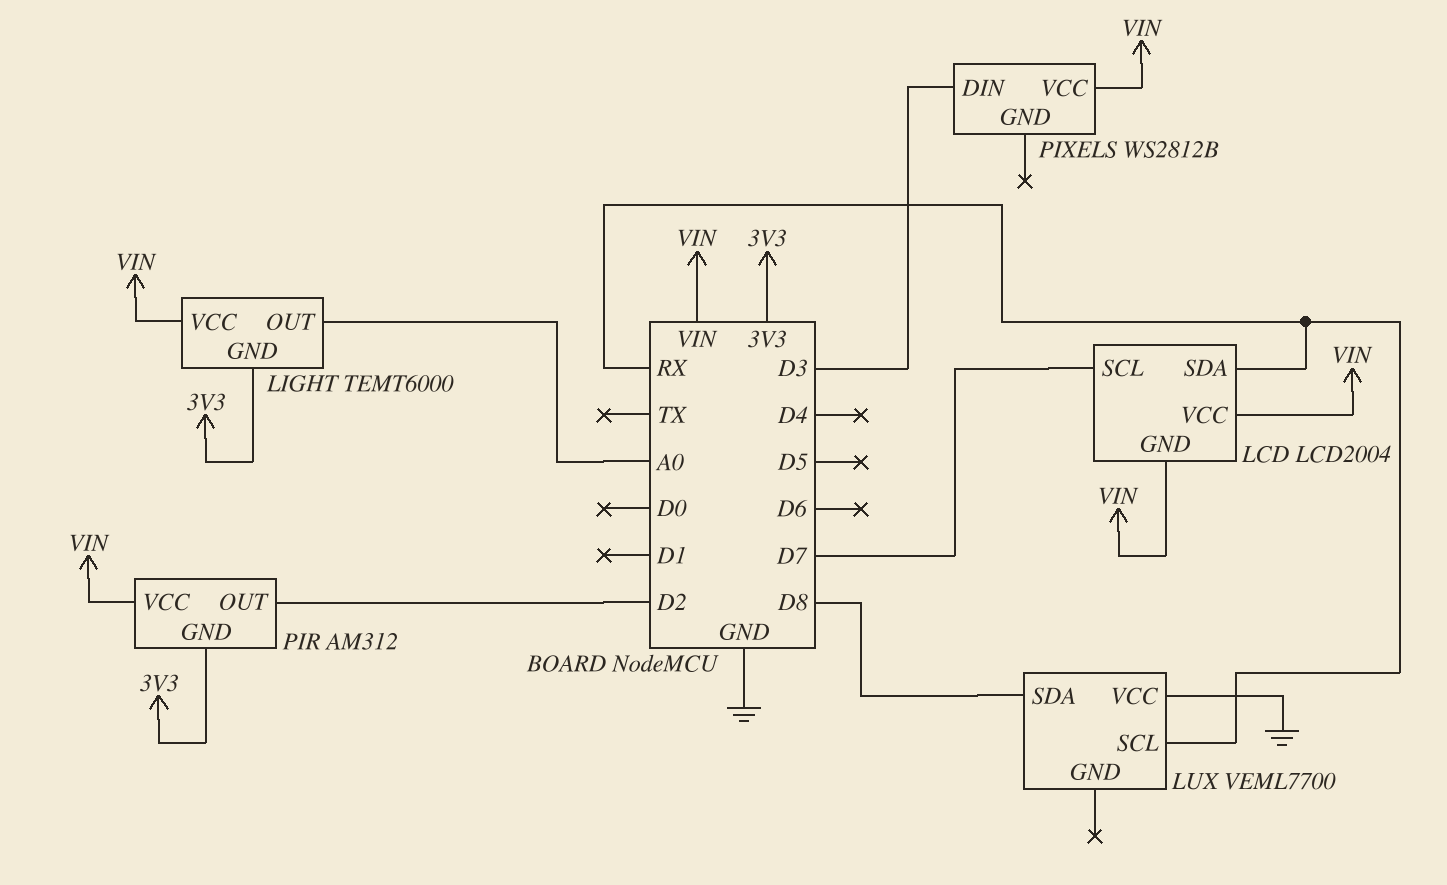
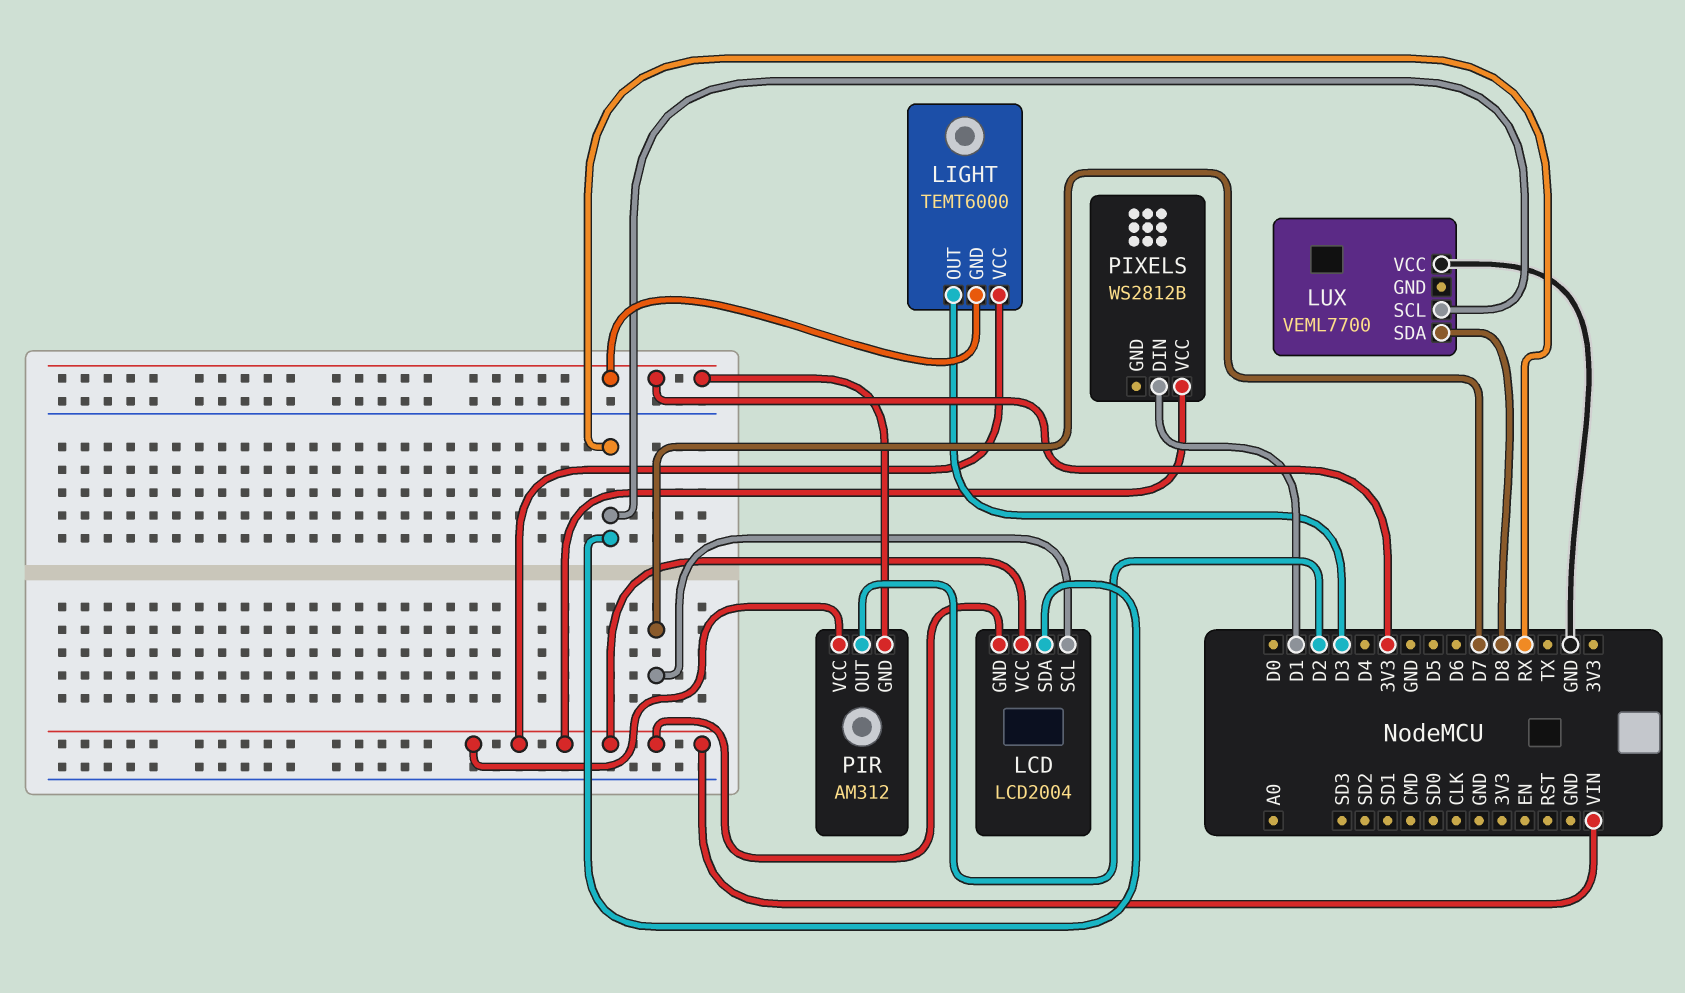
LIGHT pin OUT: A0 -> D3
PIXELS pin DIN: D3 -> D1

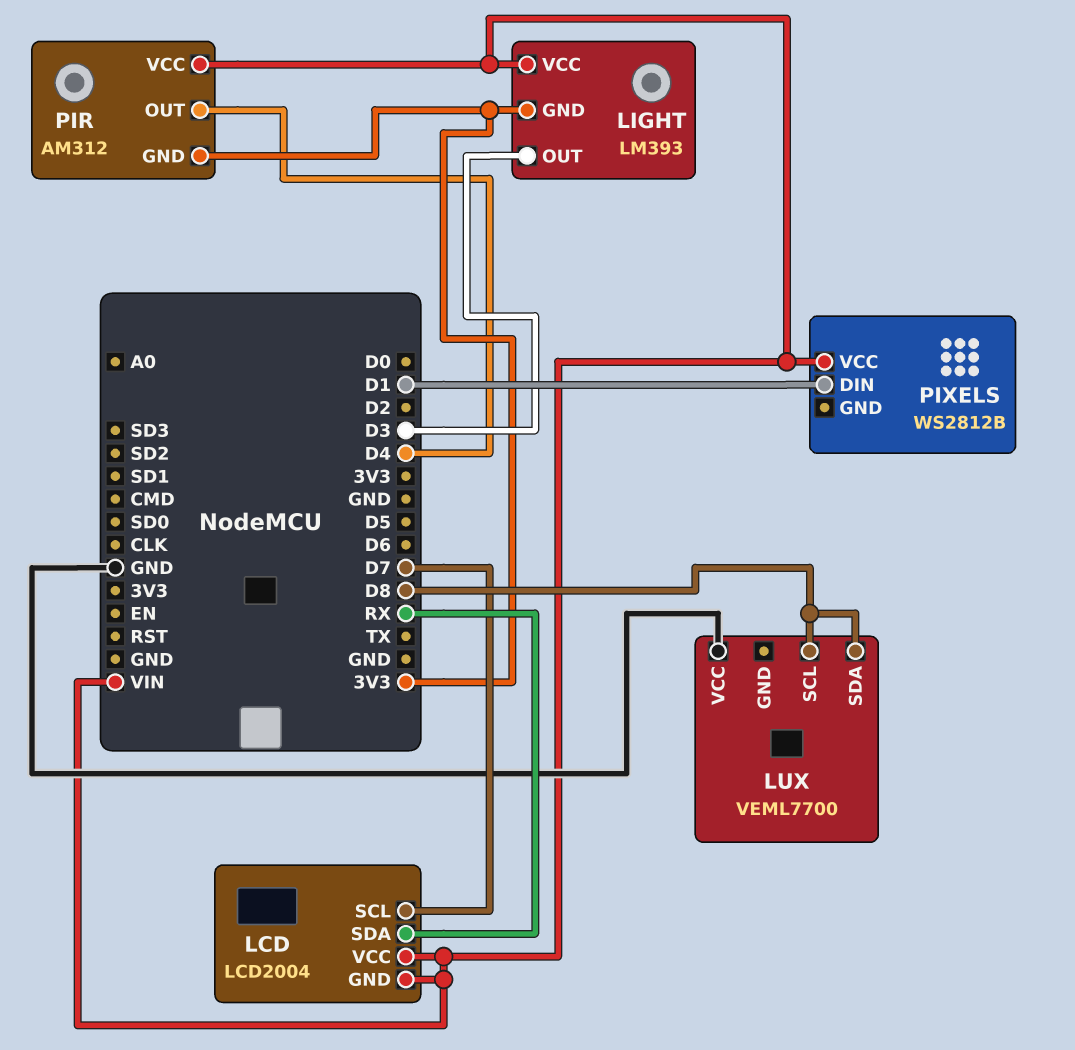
LIGHT: TEMT6000 -> LM393
LUX pin SCL: RX -> D8
PIR pin OUT: D2 -> D4

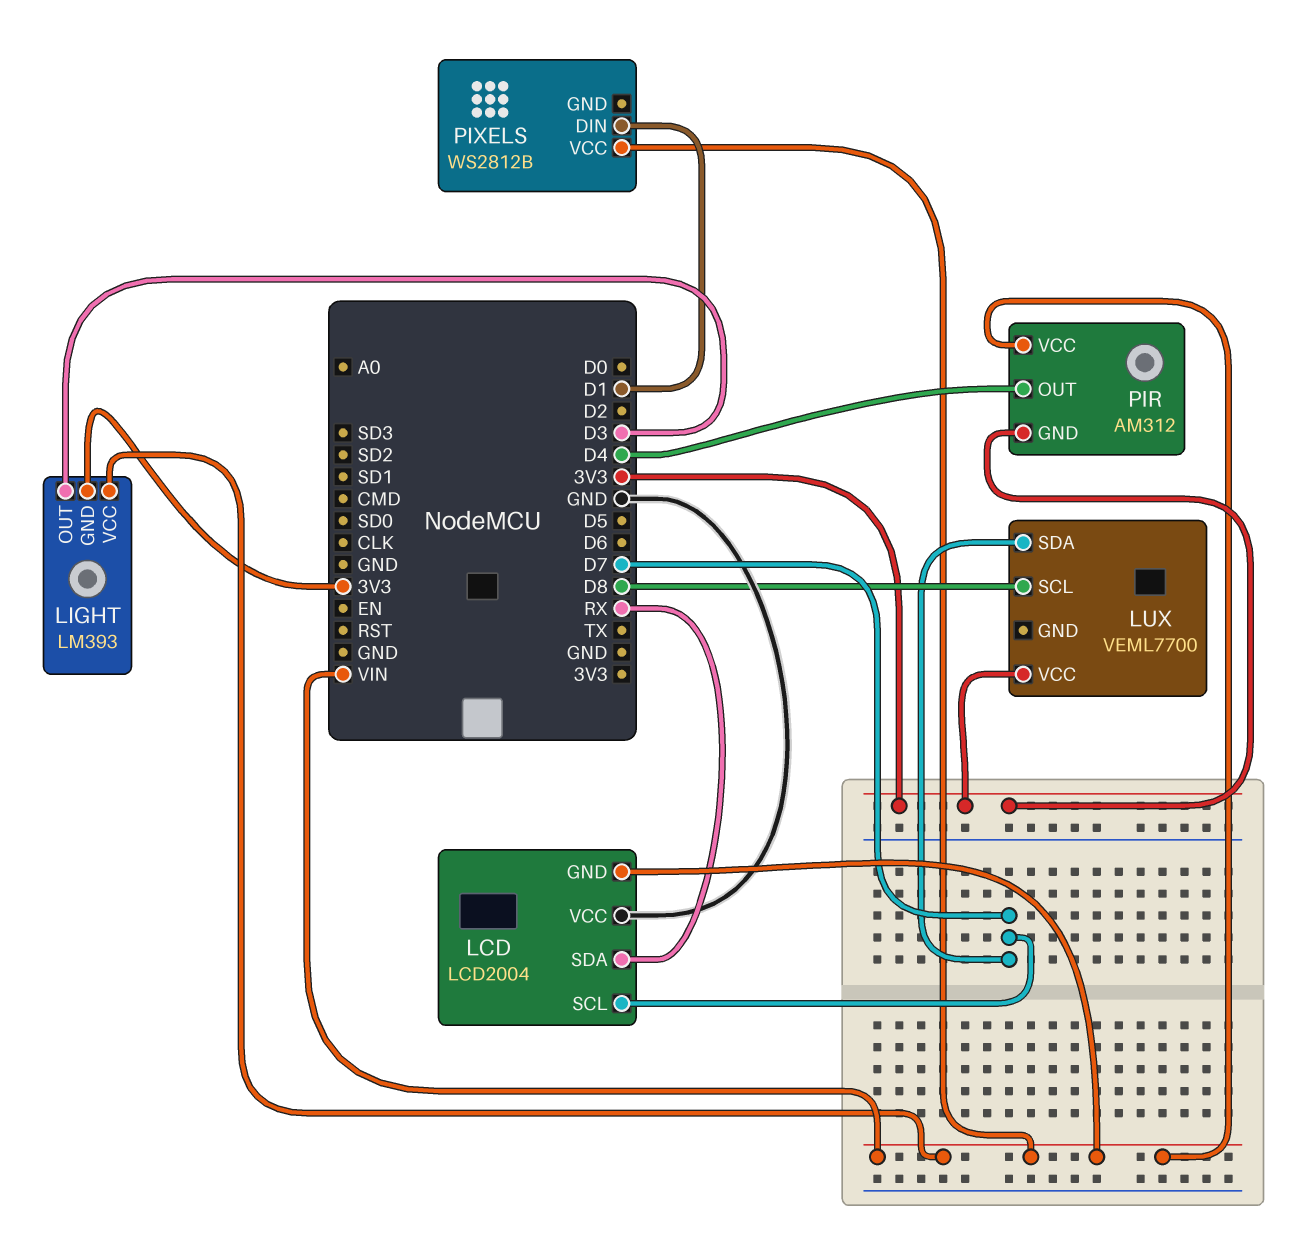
LCD pin VCC: VIN -> GND
LUX pin SDA: D8 -> D7
LUX pin VCC: GND -> 3V3

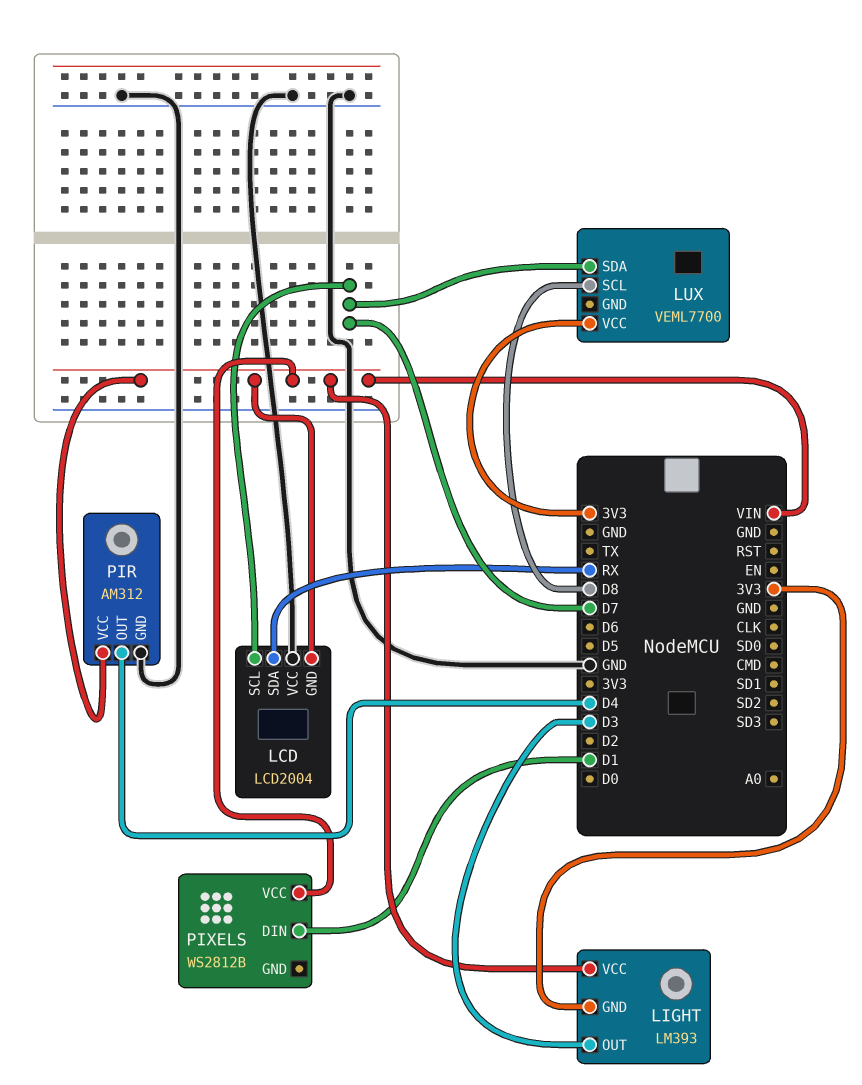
PIR pin GND: 3V3 -> GND

